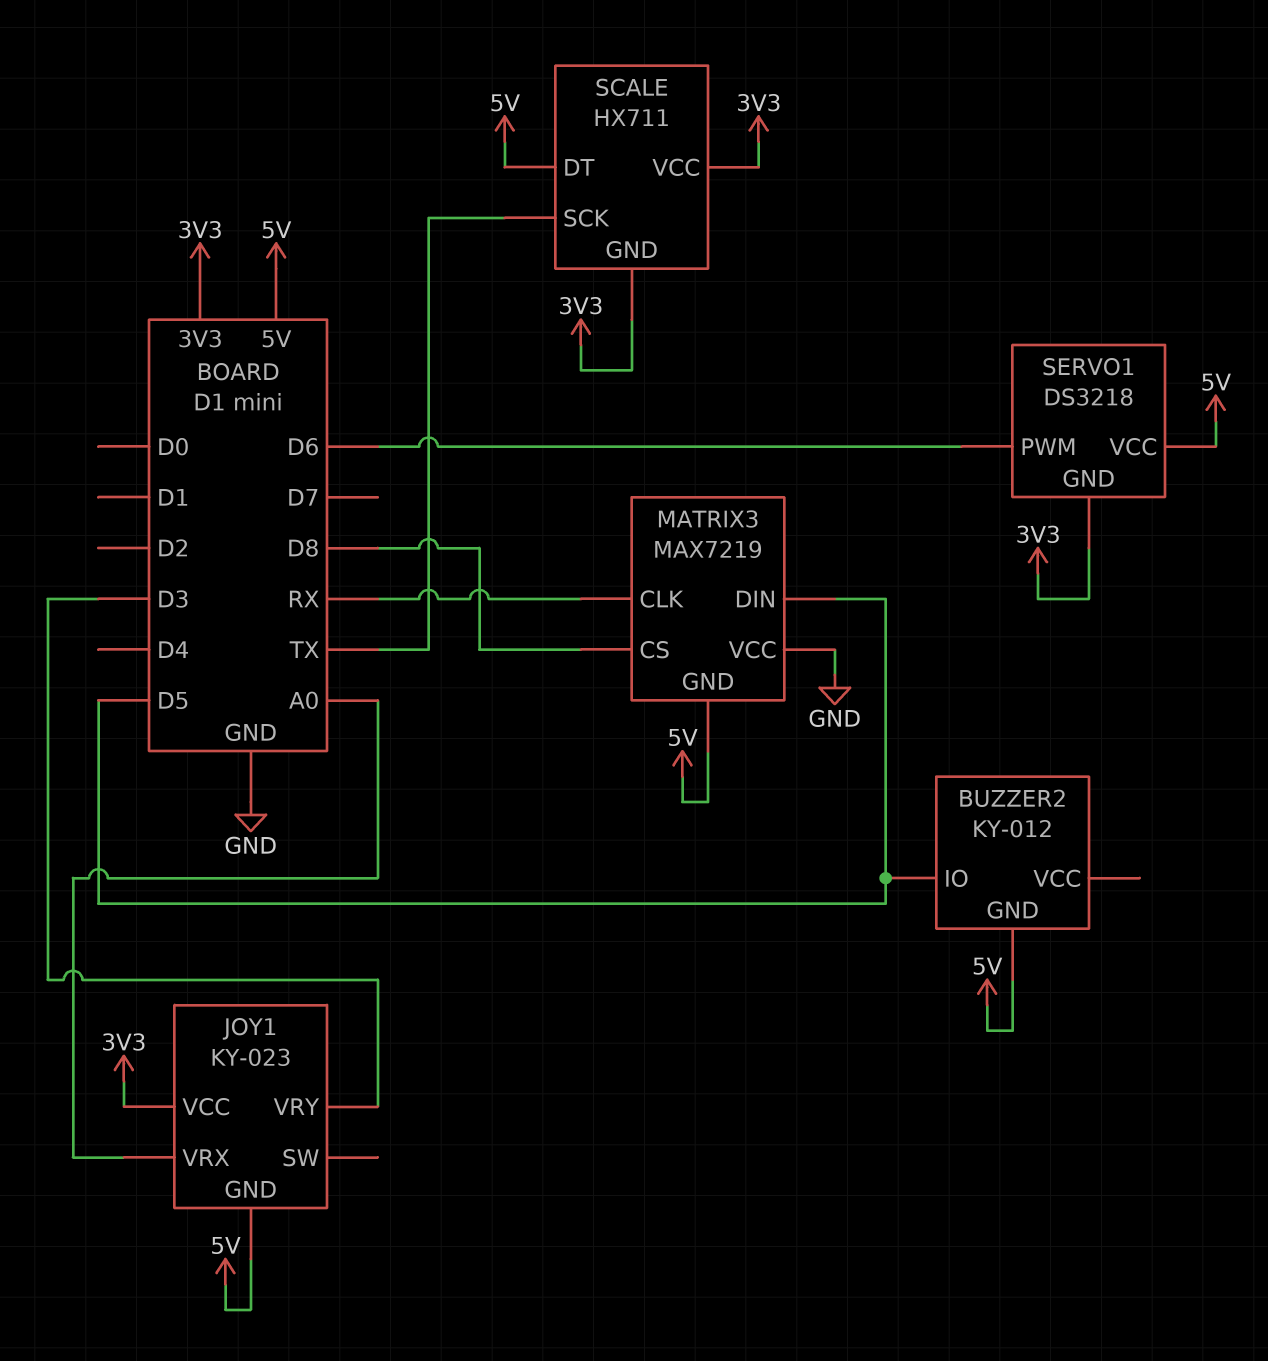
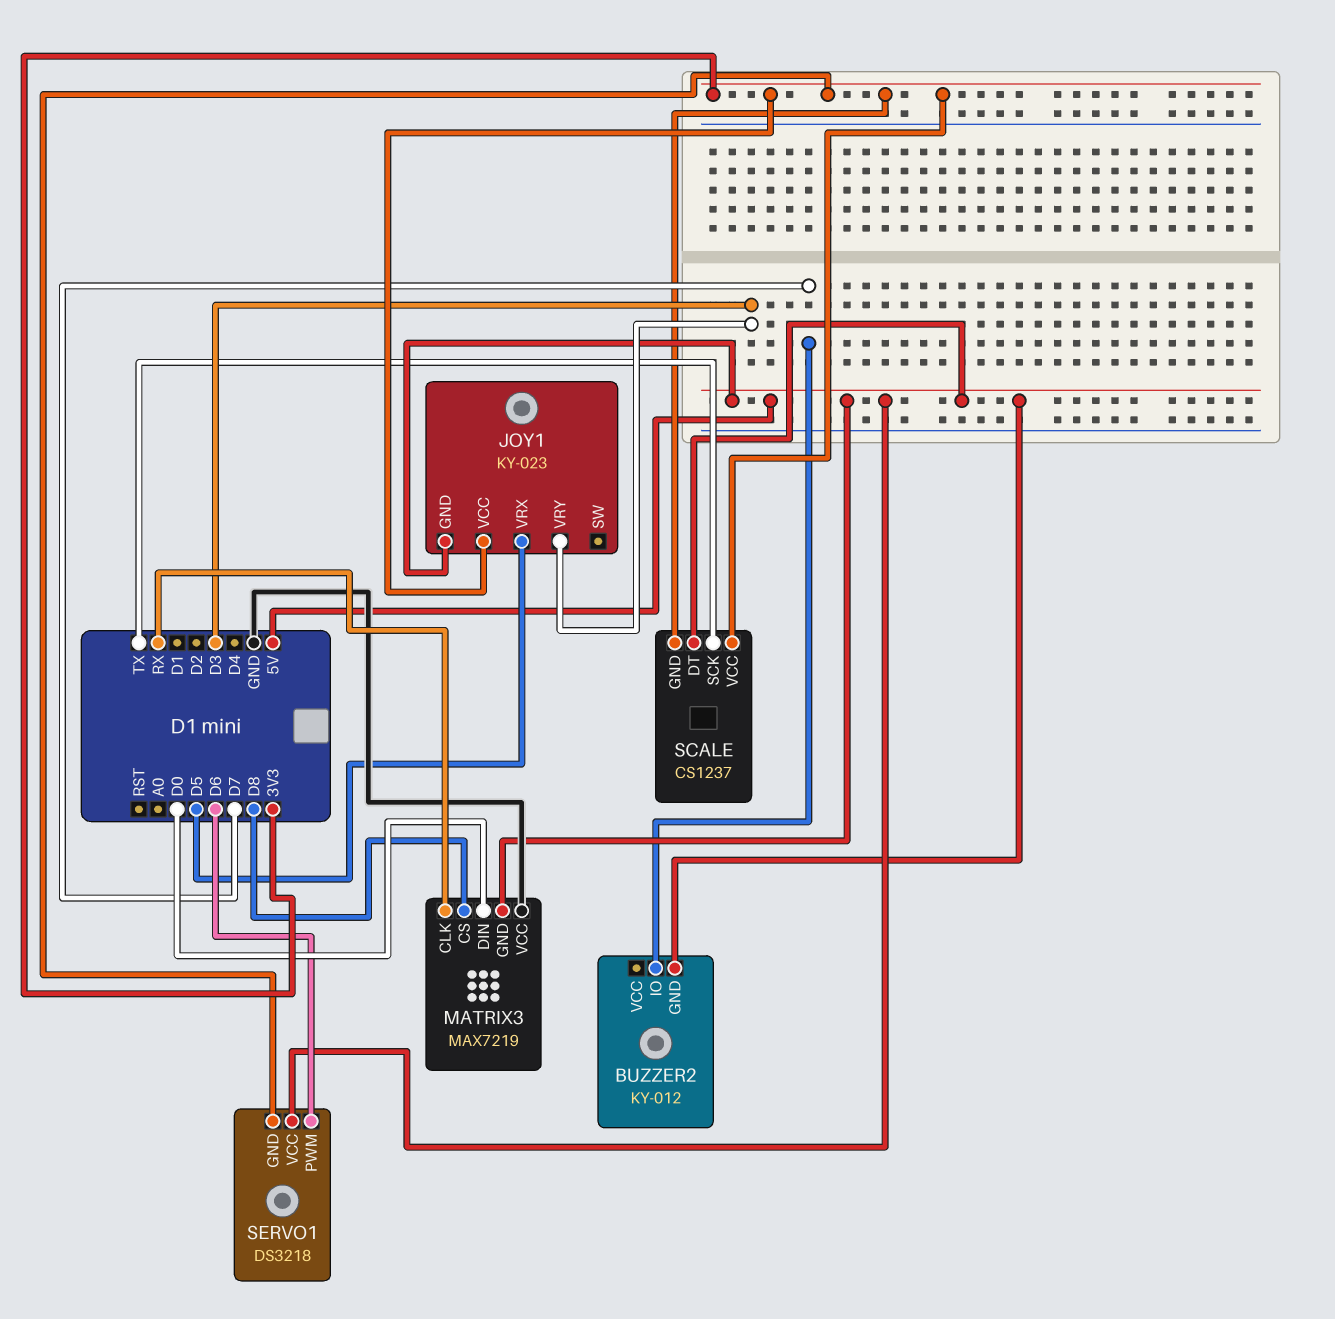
BUZZER2 pin IO: D5 -> D7
JOY1 pin VRX: A0 -> D5
MATRIX3 pin DIN: D5 -> D0
SCALE: HX711 -> CS1237

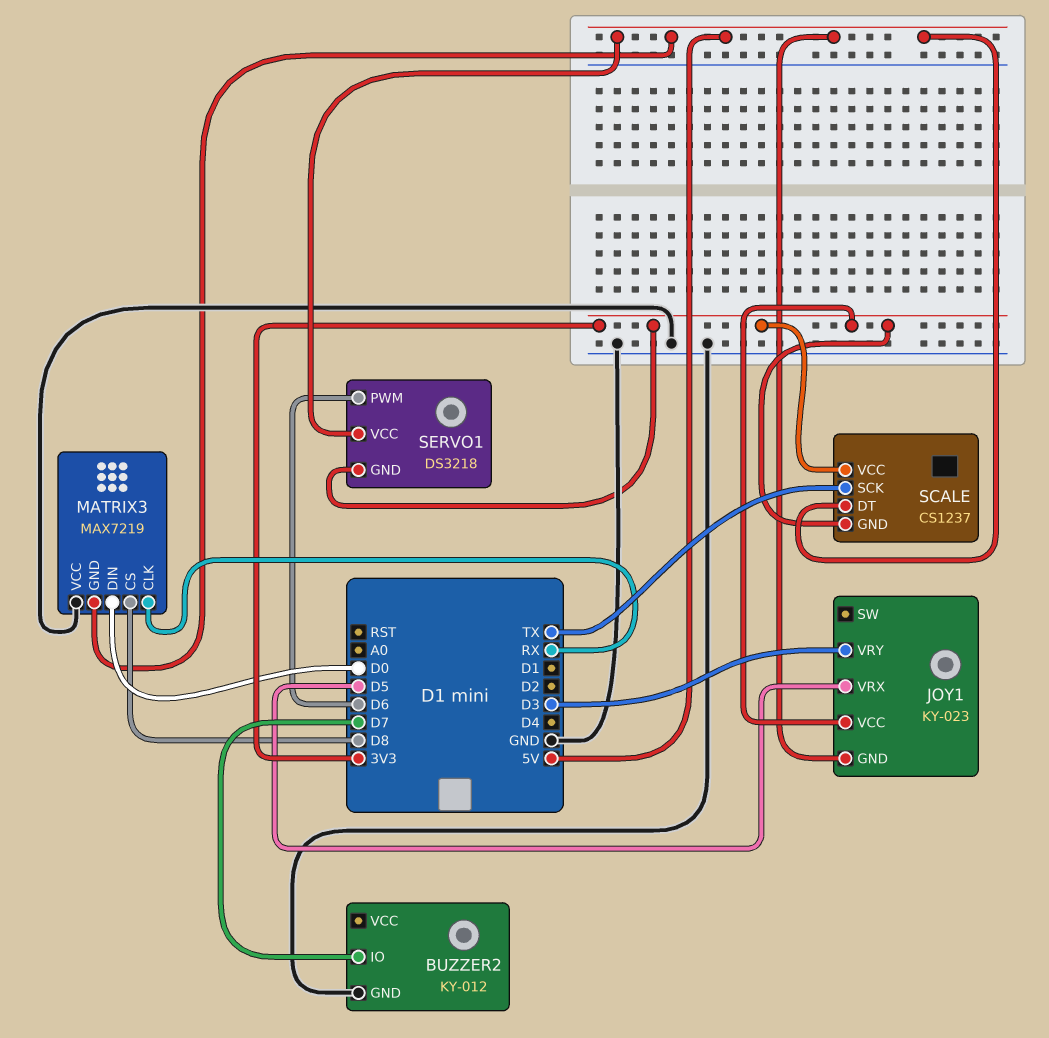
BUZZER2 pin GND: 5V -> GND

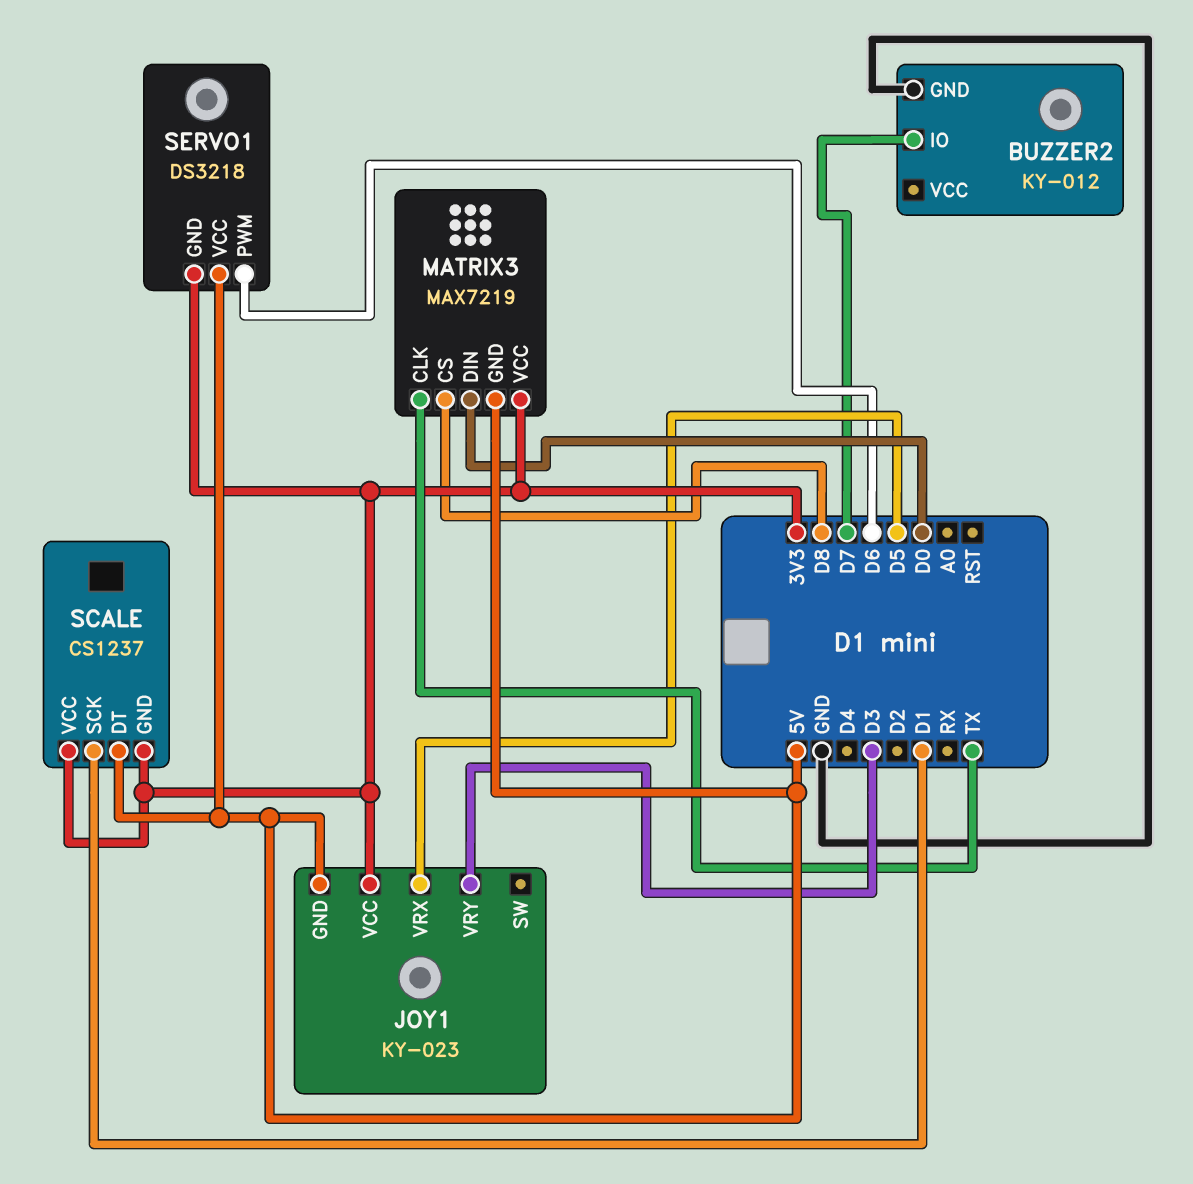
MATRIX3 pin CLK: RX -> TX
MATRIX3 pin VCC: GND -> 3V3
SCALE pin SCK: TX -> D1

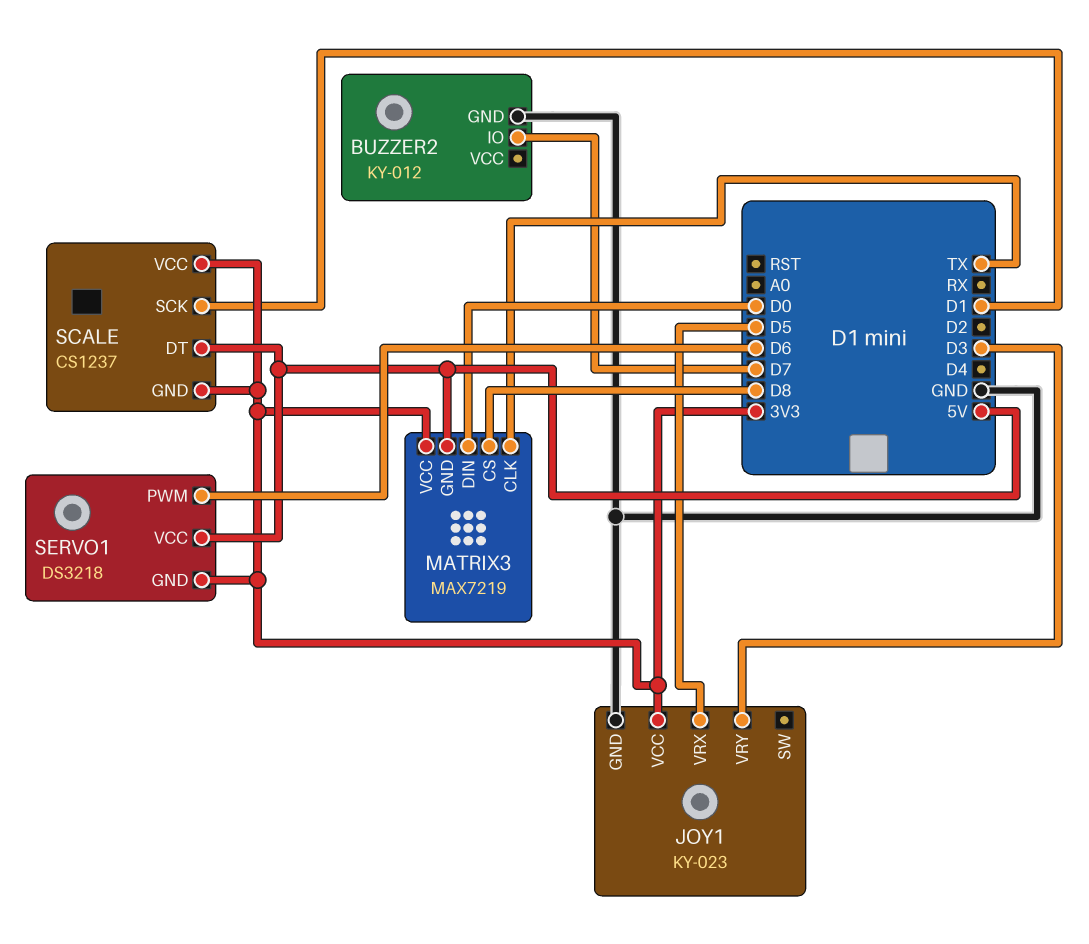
JOY1 pin GND: 5V -> GND

